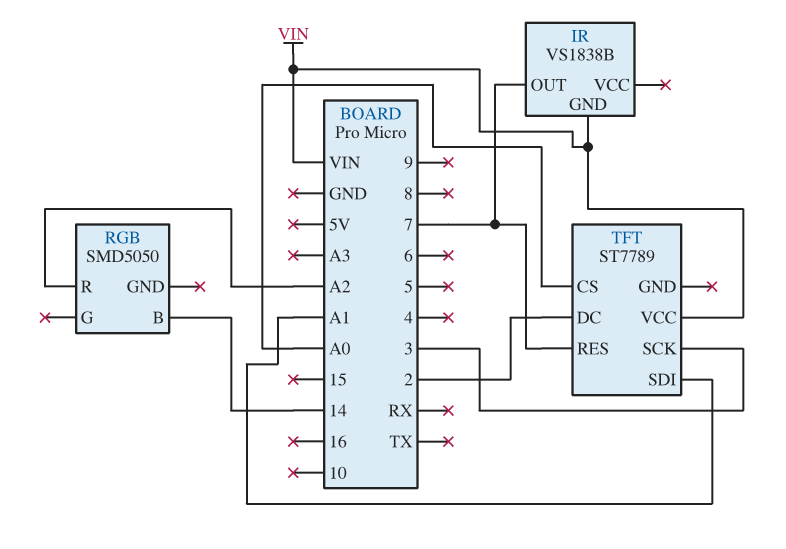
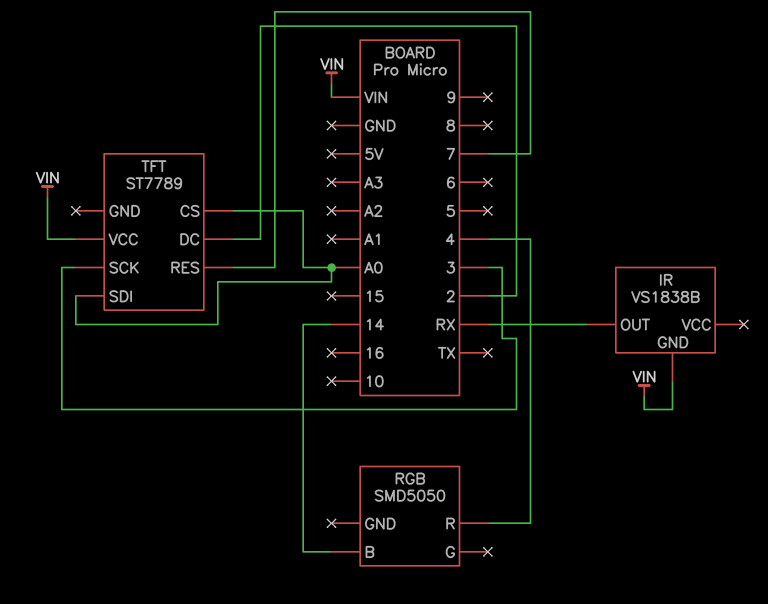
IR pin OUT: 7 -> RX
RGB pin R: A2 -> 4
TFT pin SDI: A1 -> A0

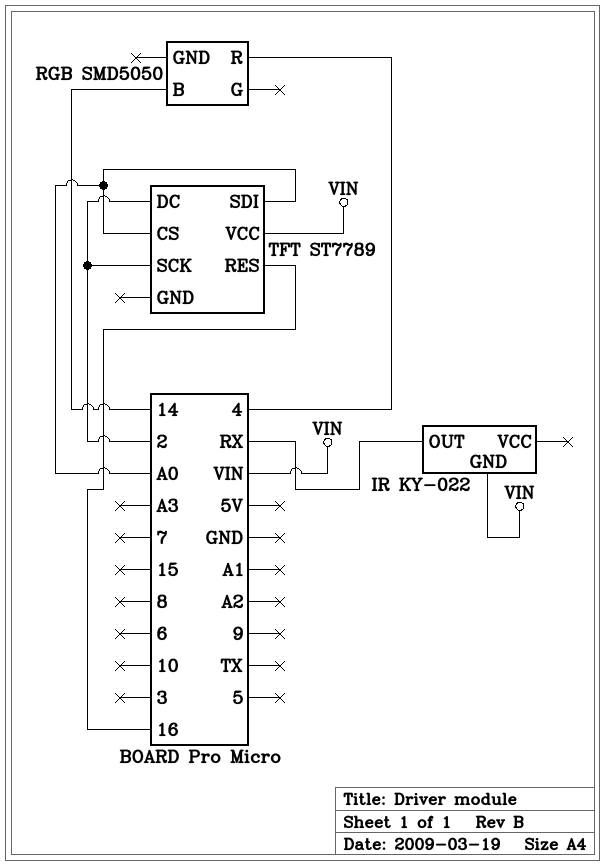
IR: VS1838B -> KY-022
TFT pin RES: 7 -> 16
TFT pin SCK: 3 -> 2

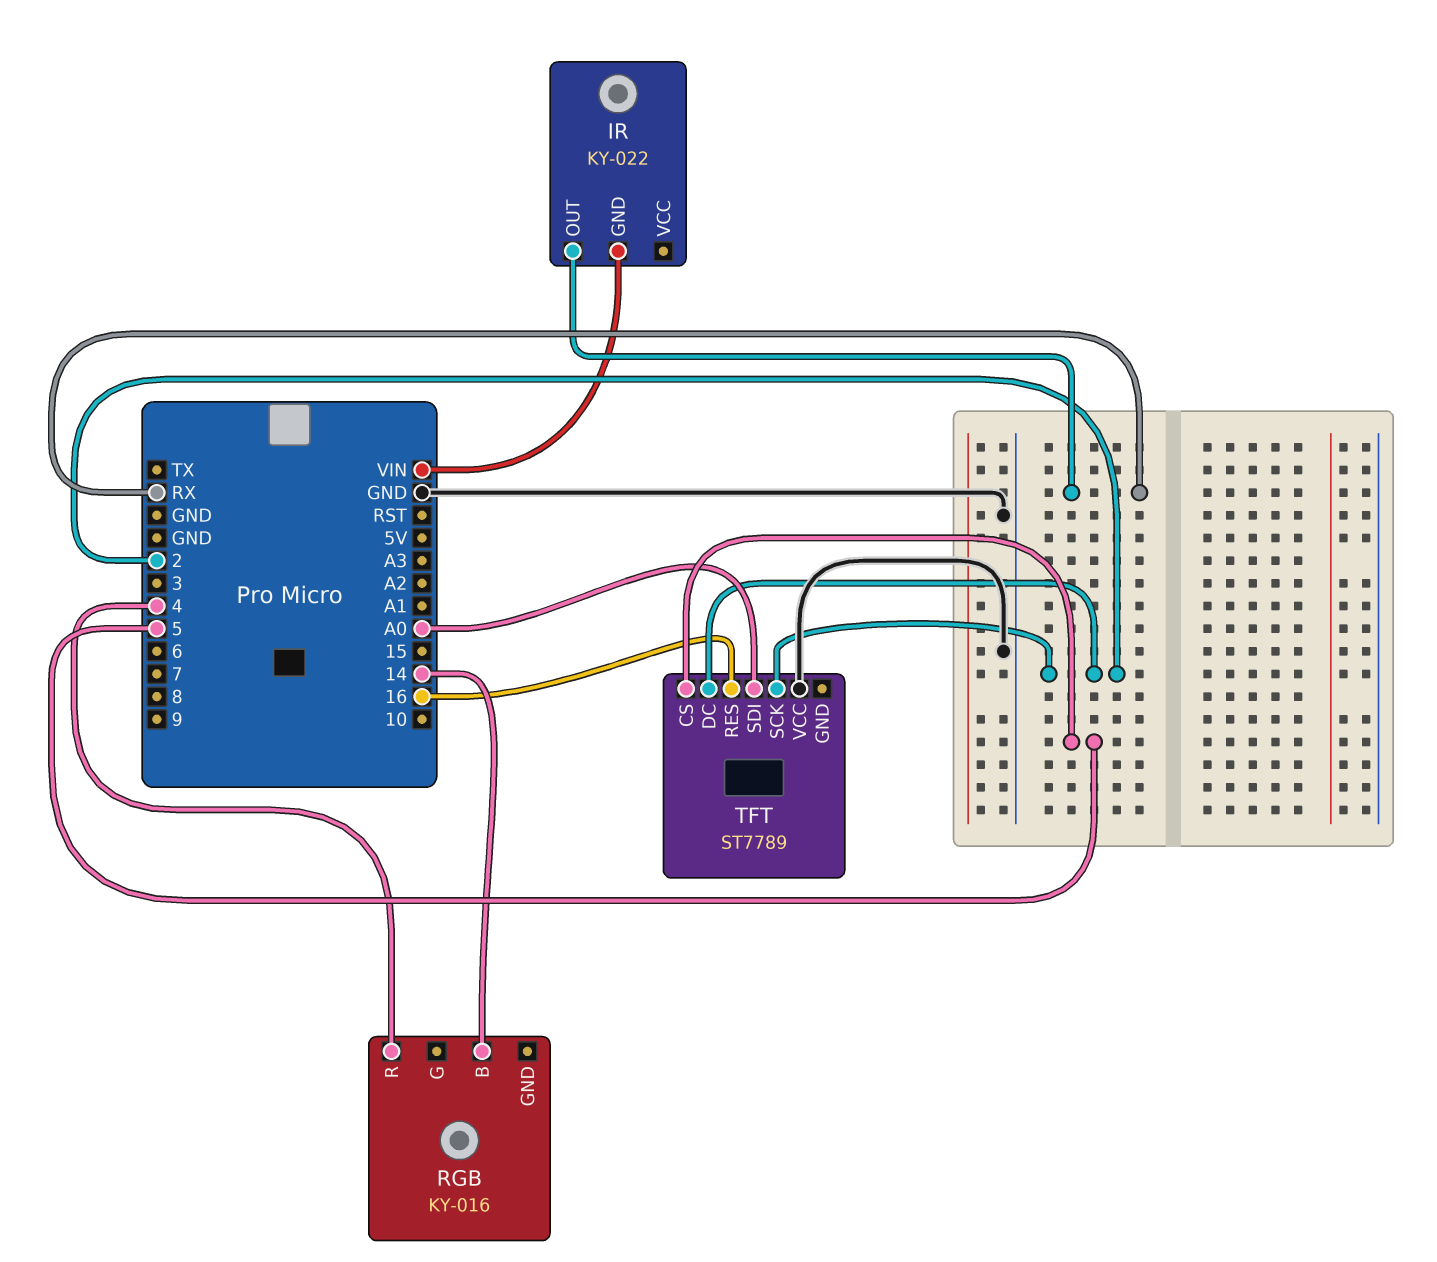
RGB: SMD5050 -> KY-016
TFT pin CS: A0 -> 5
TFT pin VCC: VIN -> GND

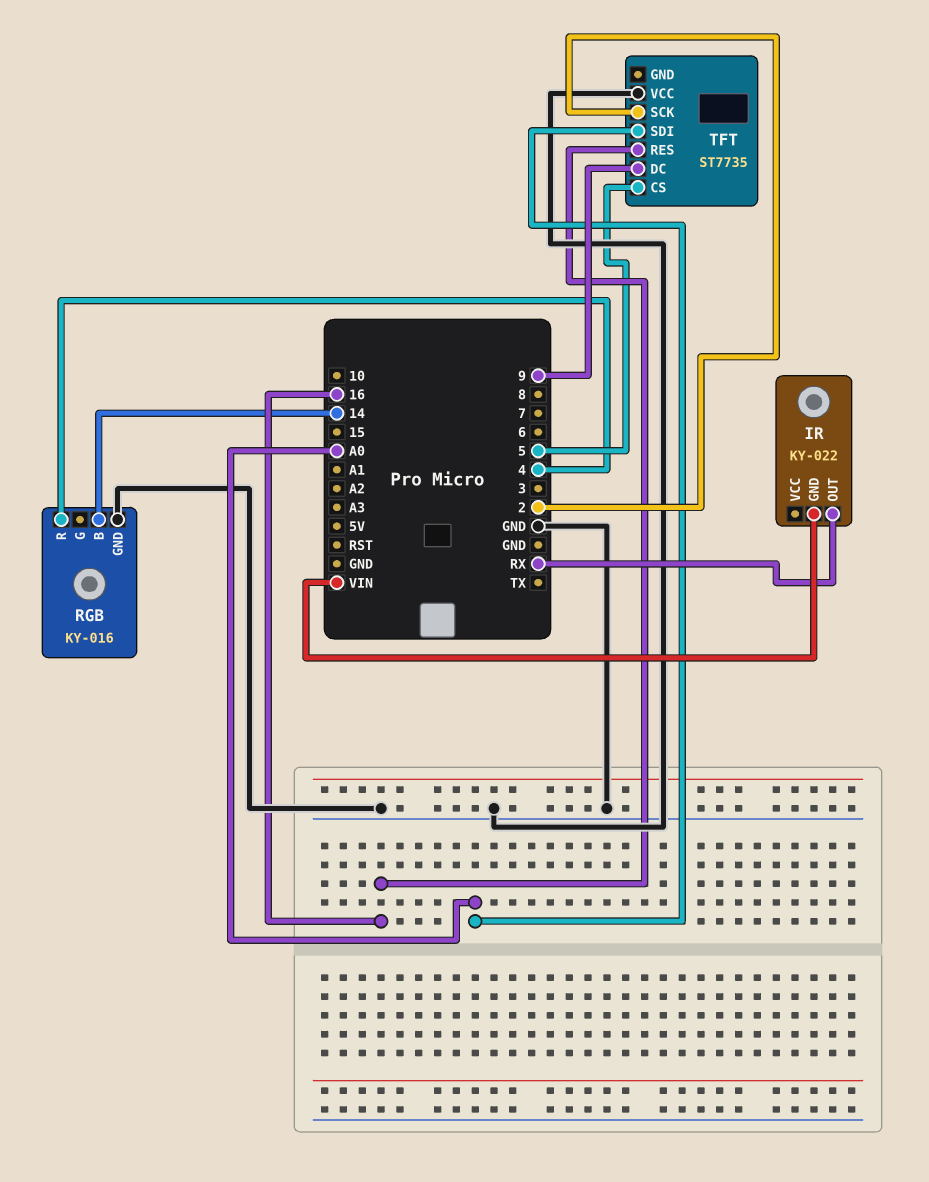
RGB pin GND: none -> GND
TFT: ST7789 -> ST7735
TFT pin DC: 2 -> 9

